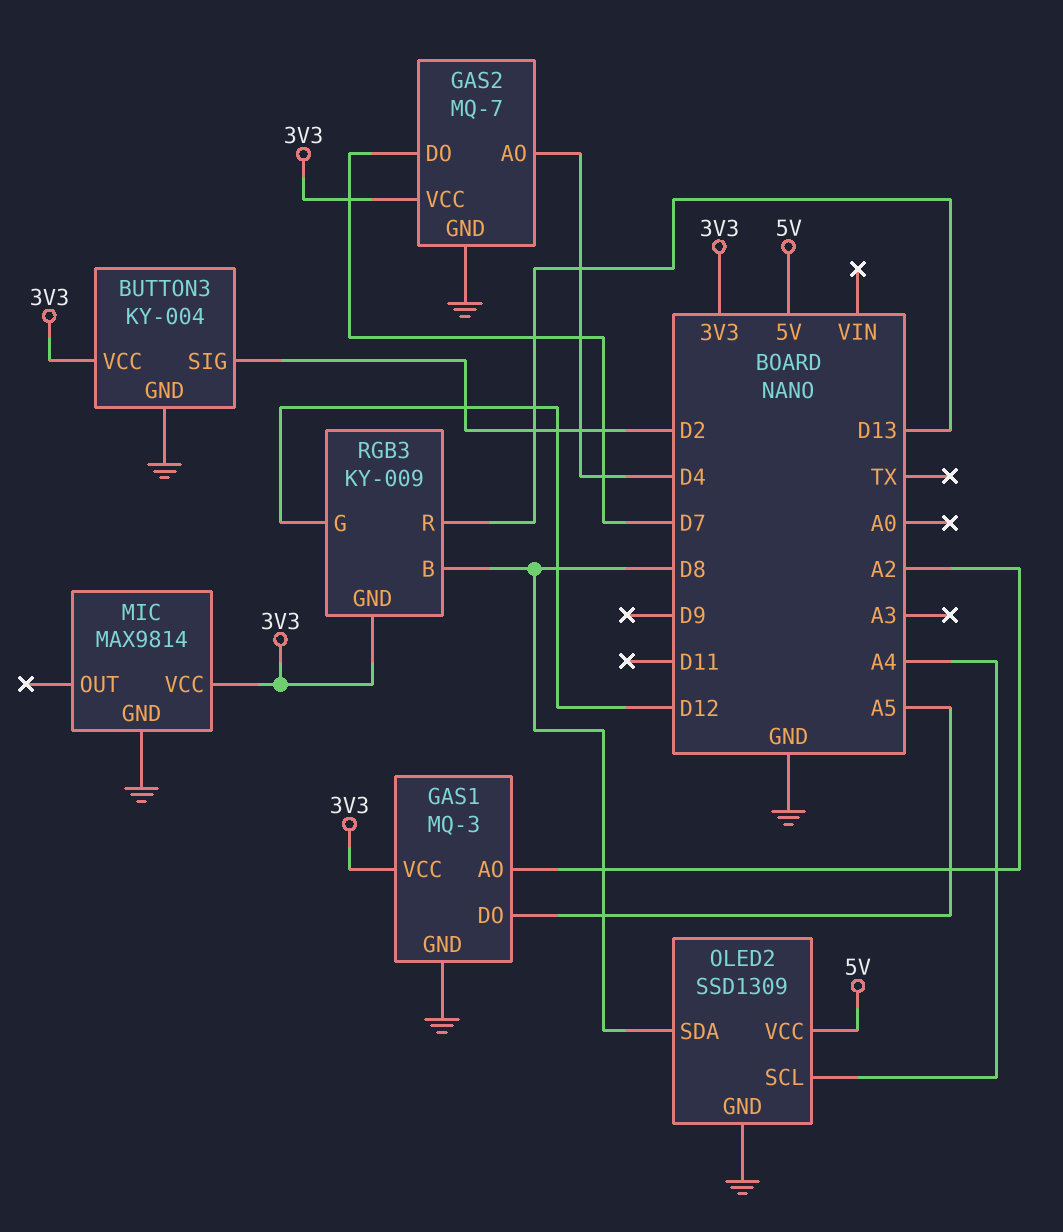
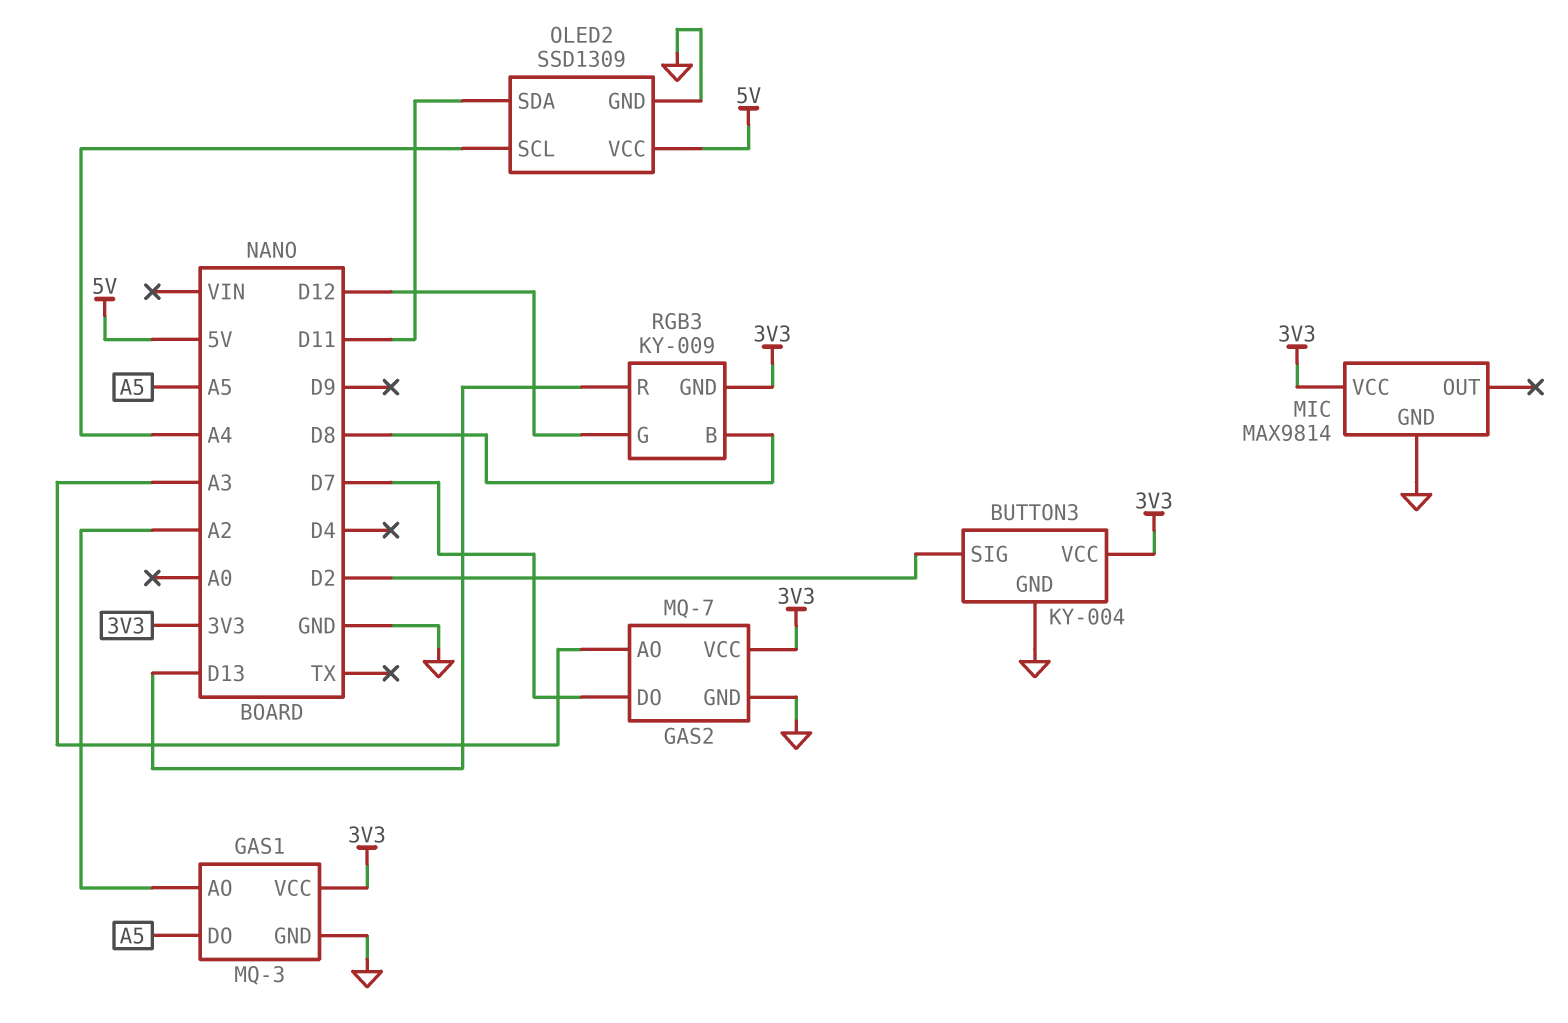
GAS2 pin AO: D4 -> A3
OLED2 pin SDA: D8 -> D11

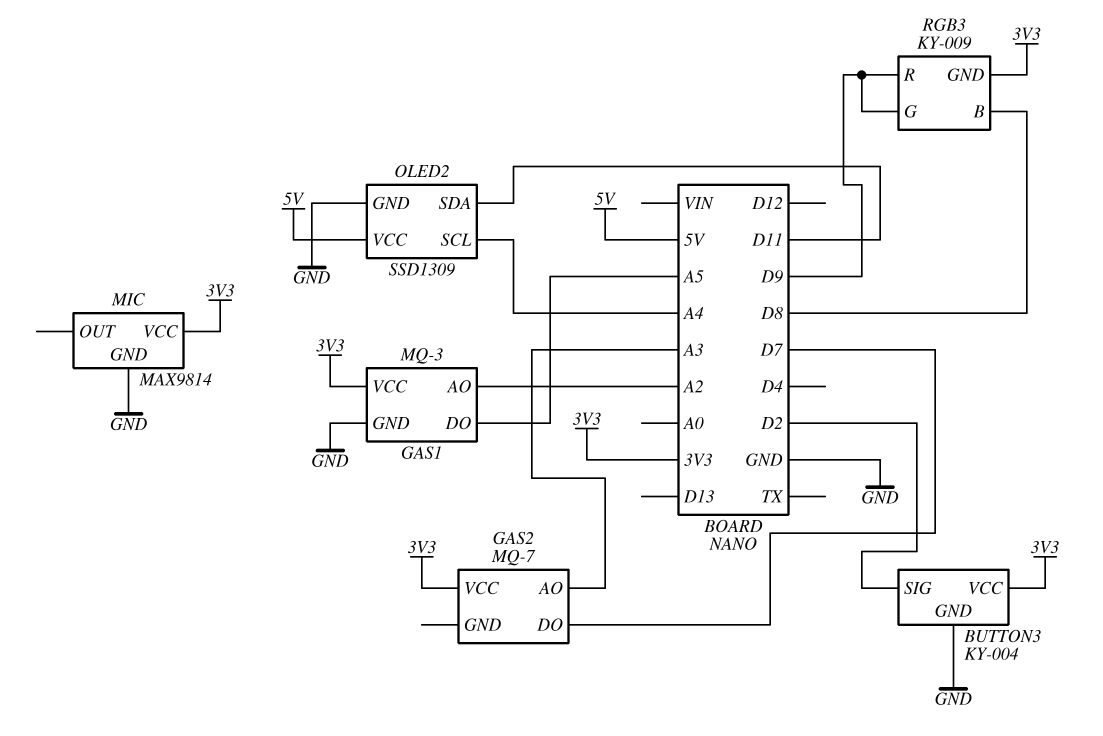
GAS2 pin GND: GND -> none
RGB3 pin G: D12 -> D9
RGB3 pin R: D13 -> D9

